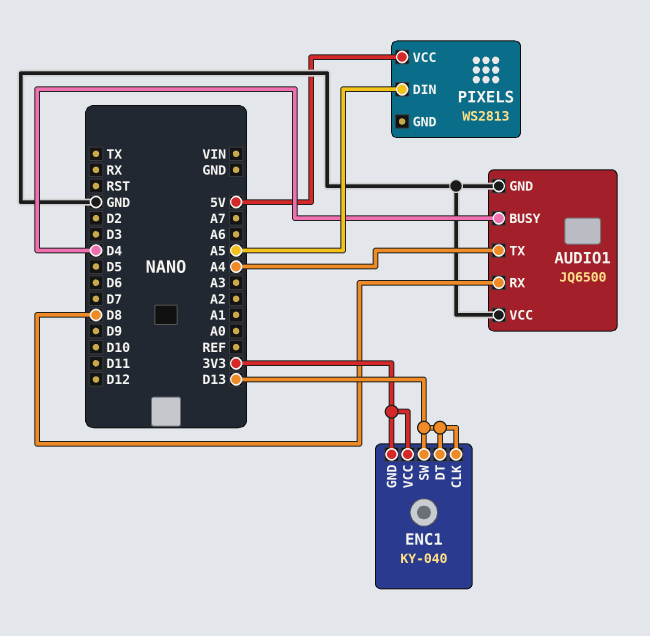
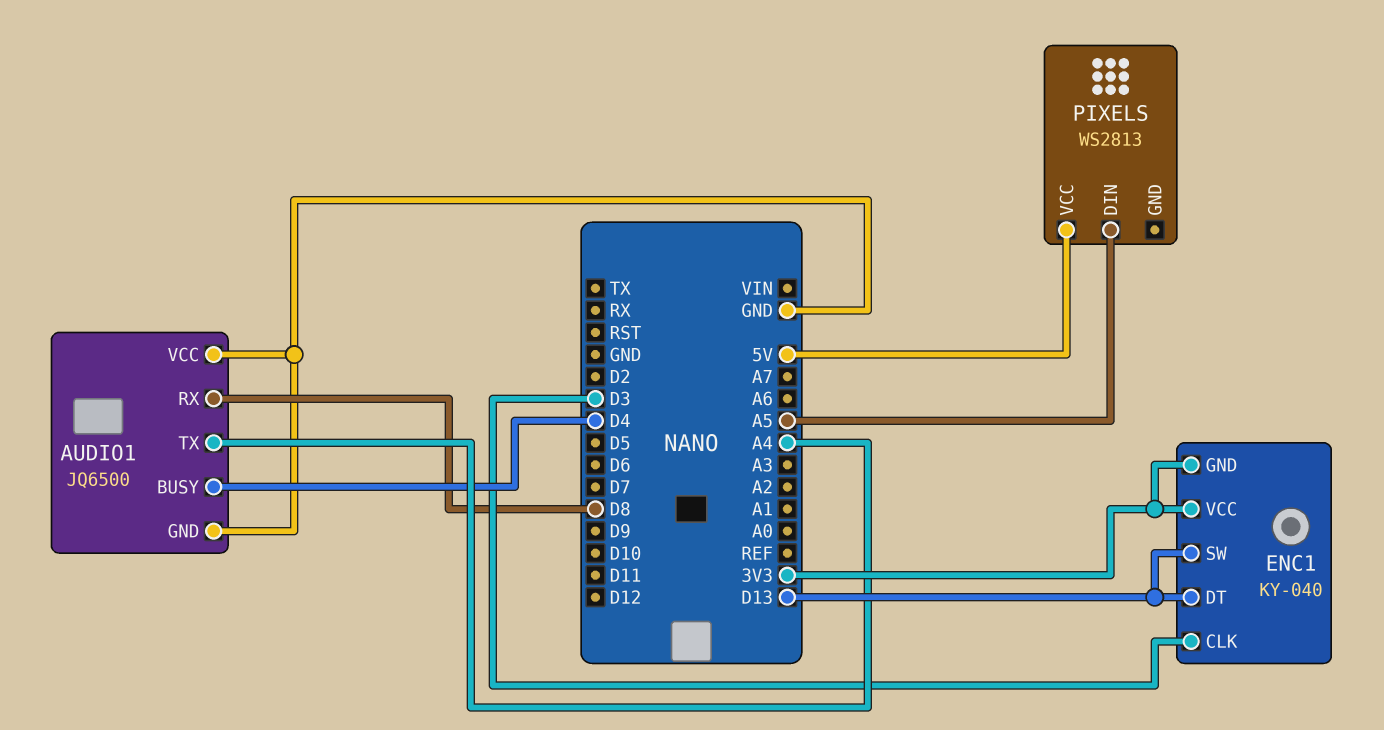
ENC1 pin CLK: D13 -> D3

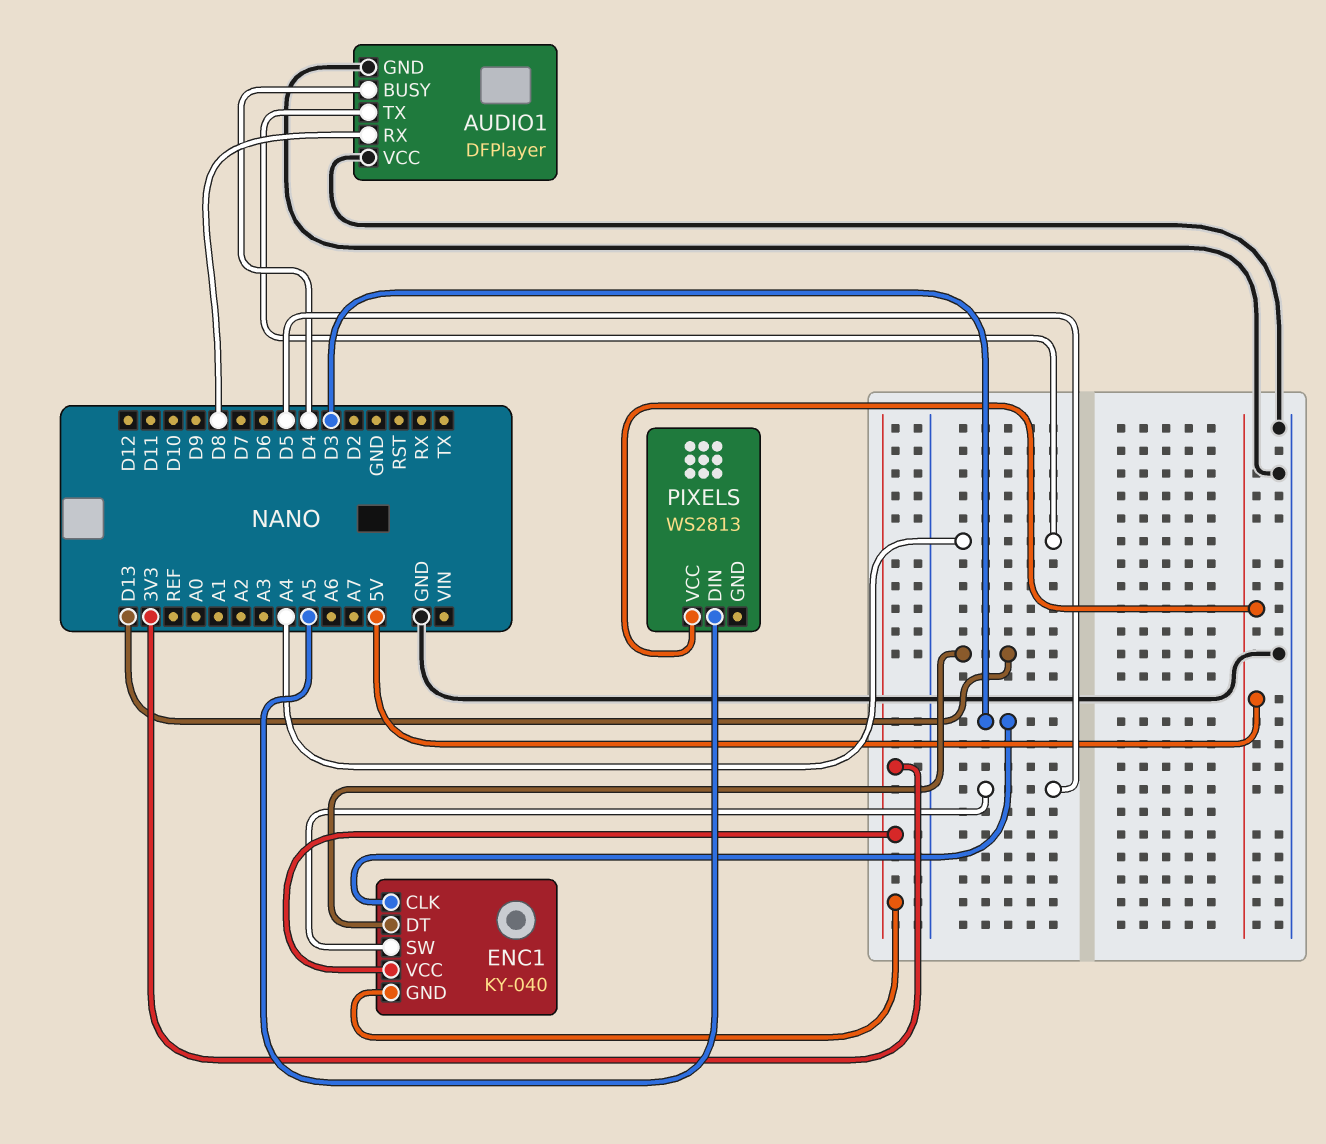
AUDIO1: JQ6500 -> DFPlayer
ENC1 pin SW: D13 -> D5

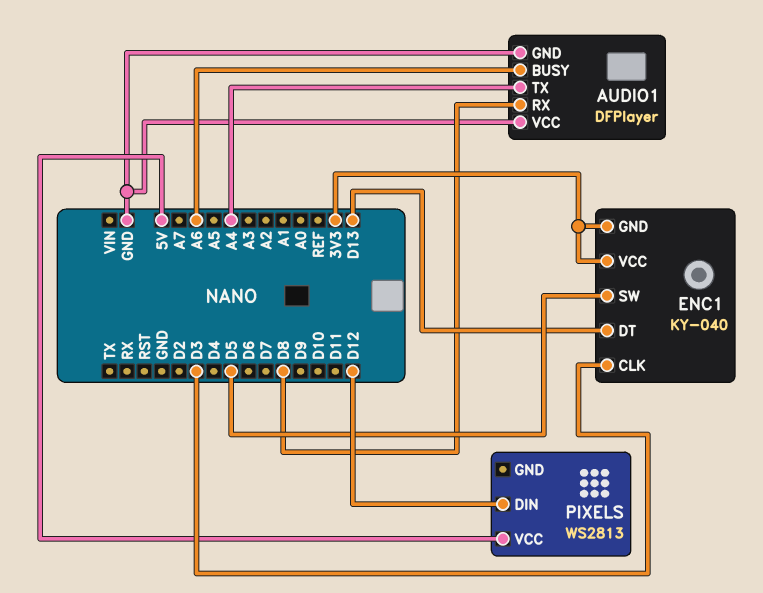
AUDIO1 pin BUSY: D4 -> A6
PIXELS pin DIN: A5 -> D12

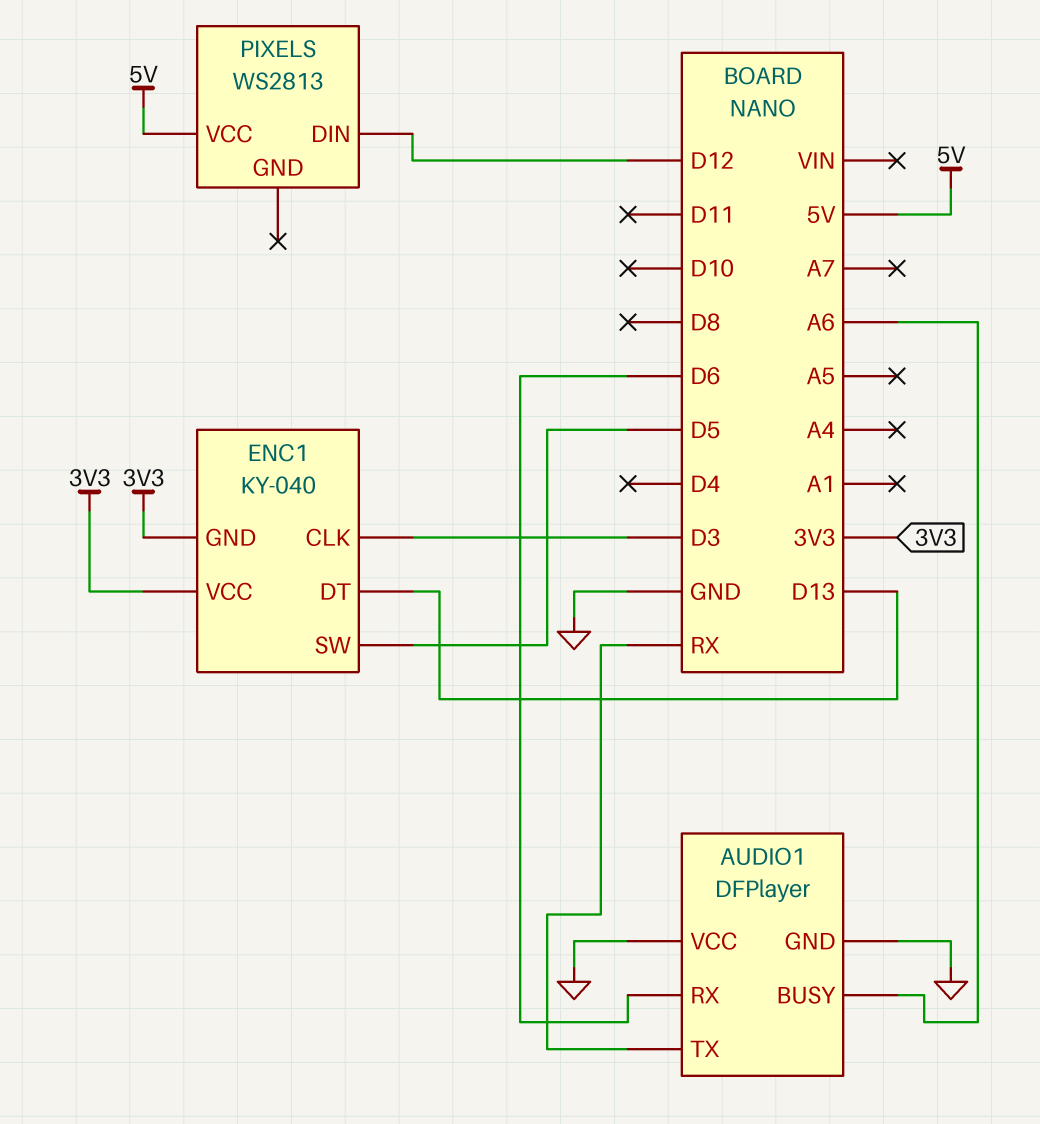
AUDIO1 pin RX: D8 -> D6
AUDIO1 pin TX: A4 -> RX

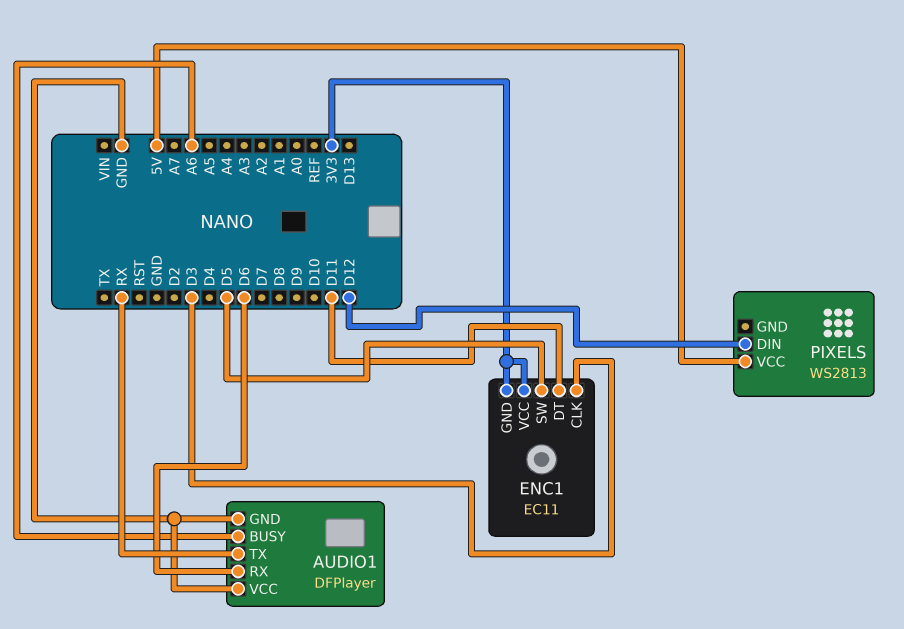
ENC1: KY-040 -> EC11
ENC1 pin DT: D13 -> D11

